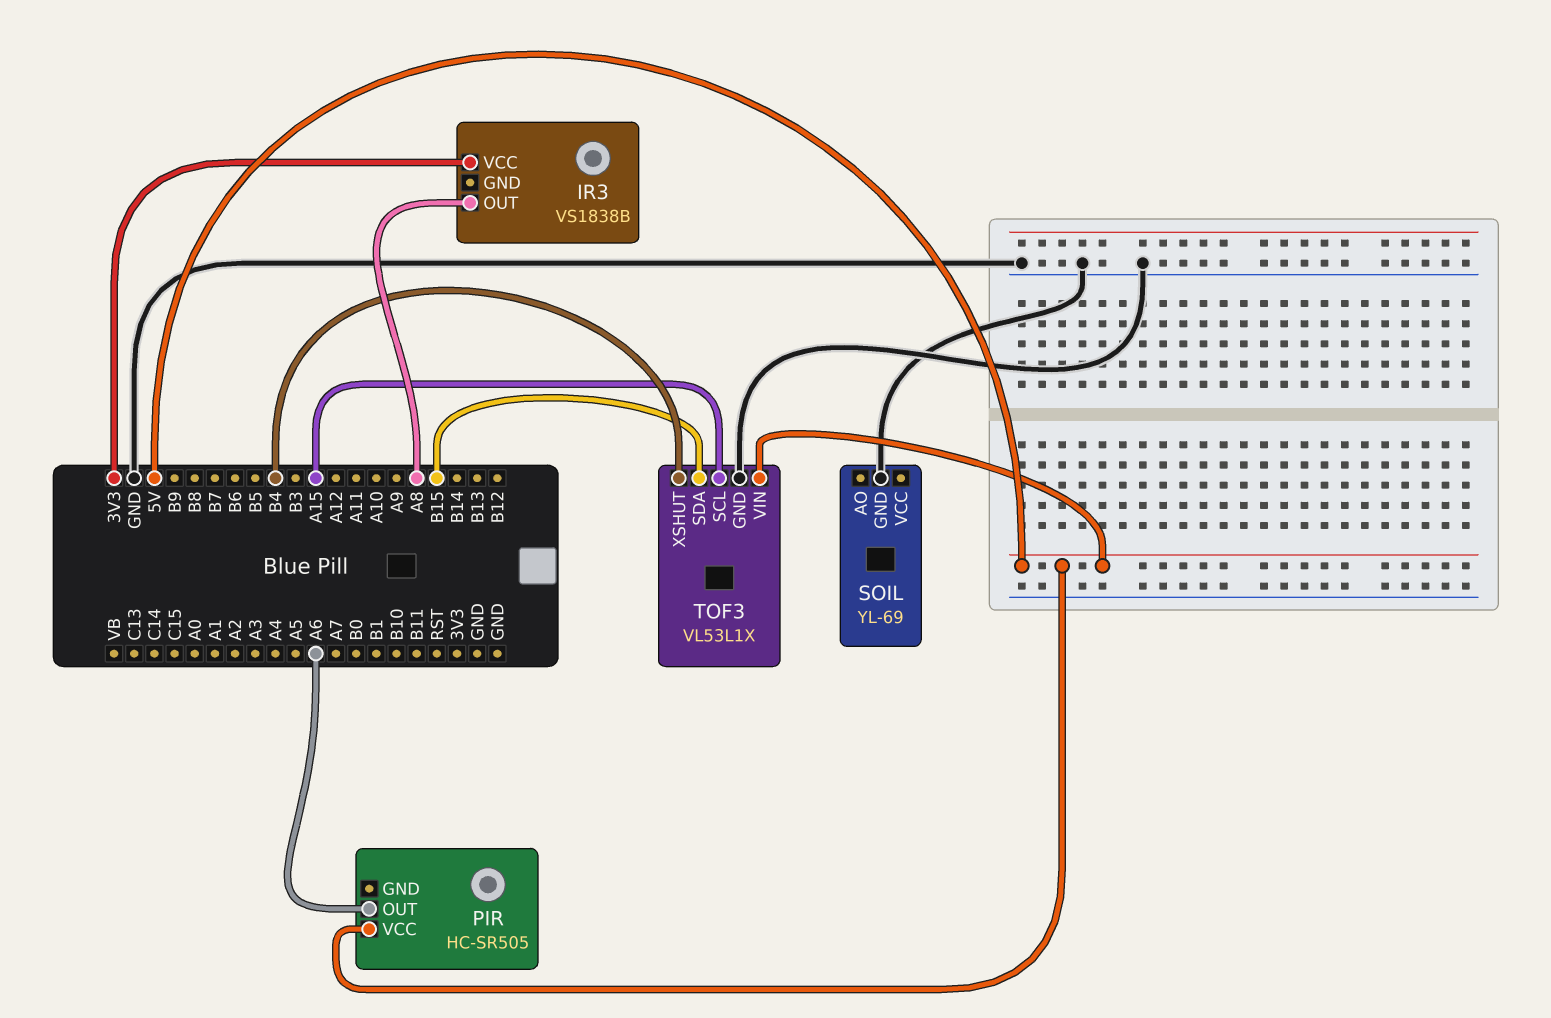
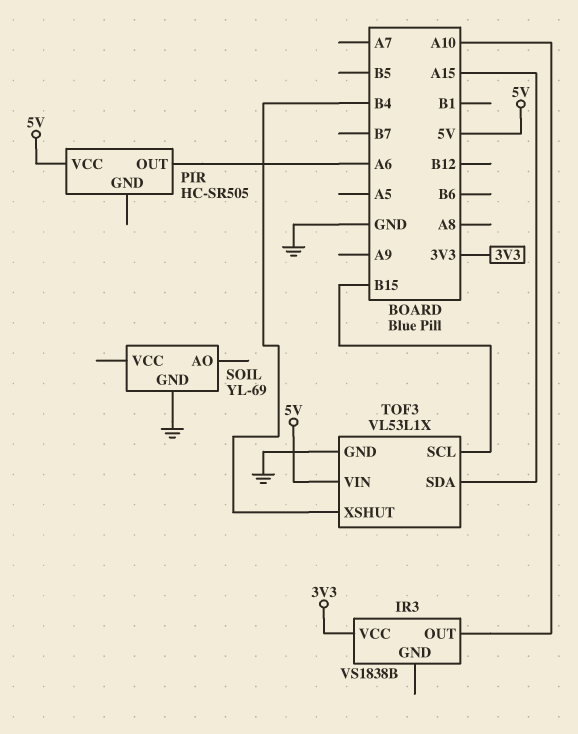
IR3 pin OUT: A8 -> A10
TOF3 pin SCL: A15 -> B15
TOF3 pin SDA: B15 -> A15

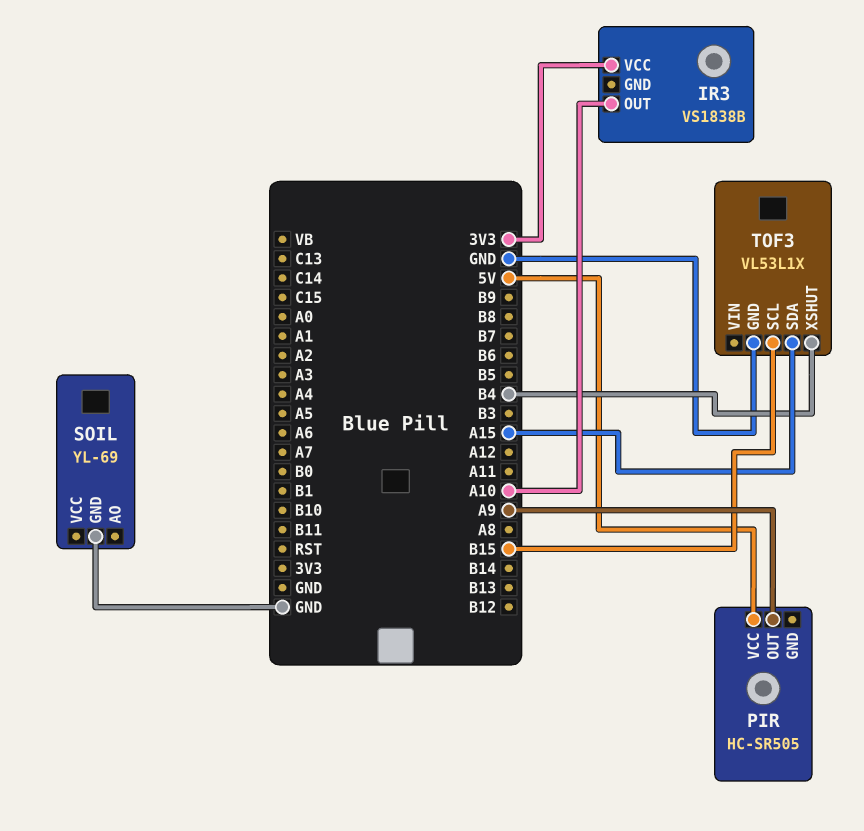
PIR pin OUT: A6 -> A9
TOF3 pin VIN: 5V -> none

